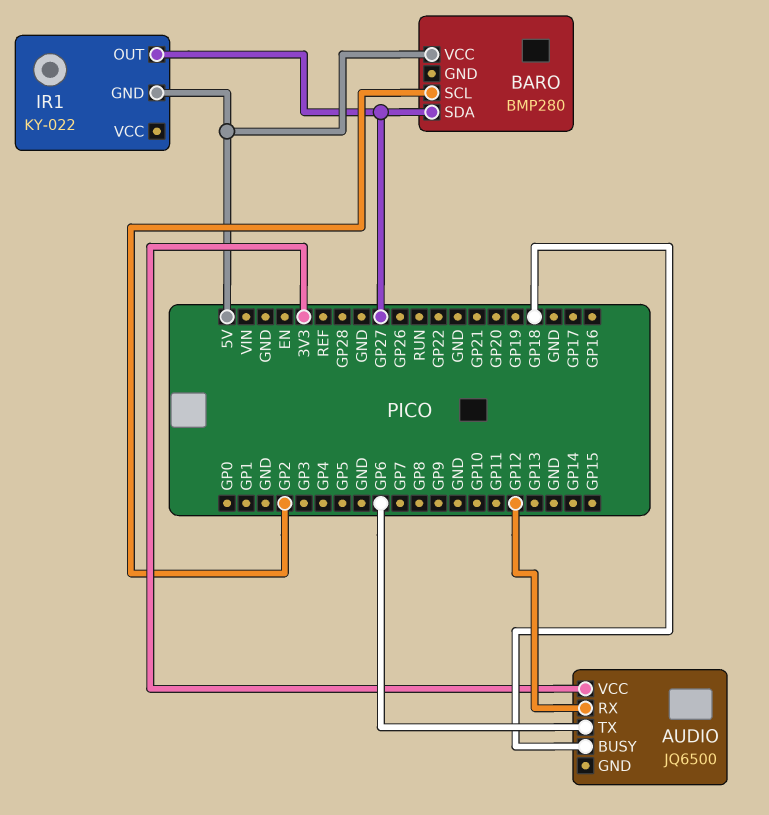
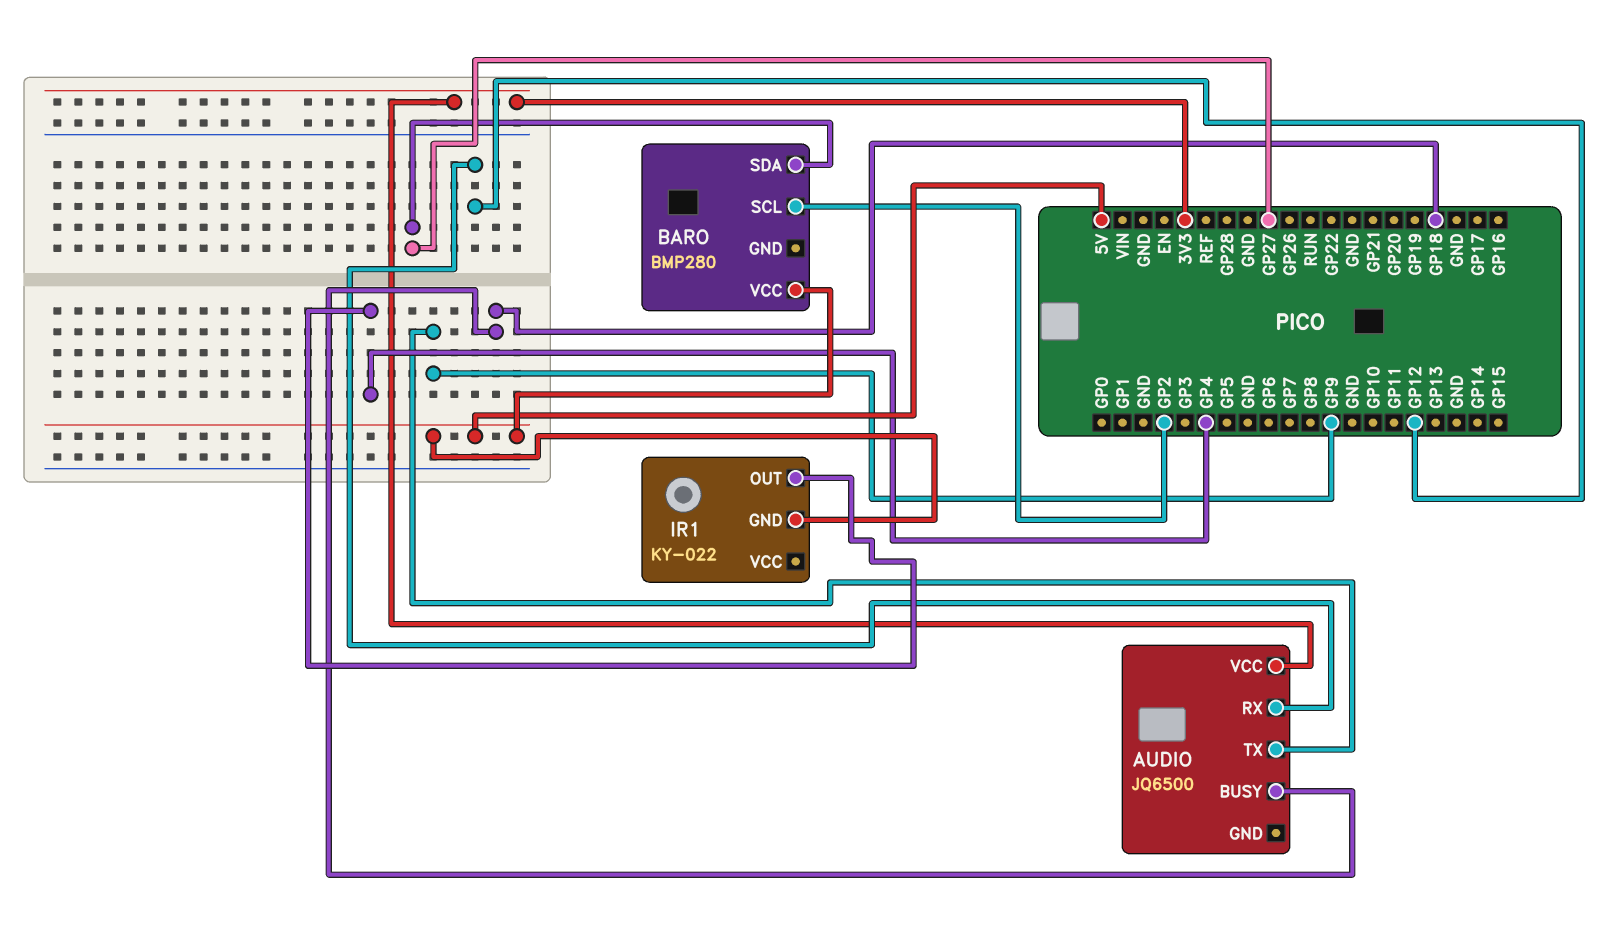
AUDIO pin TX: GP6 -> GP9
IR1 pin OUT: GP27 -> GP4

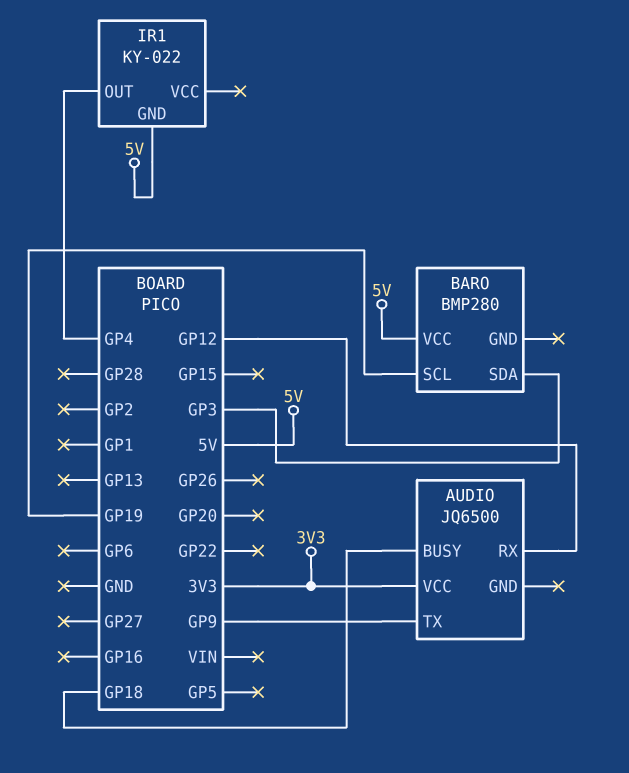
BARO pin SCL: GP2 -> GP19
BARO pin SDA: GP27 -> GP3

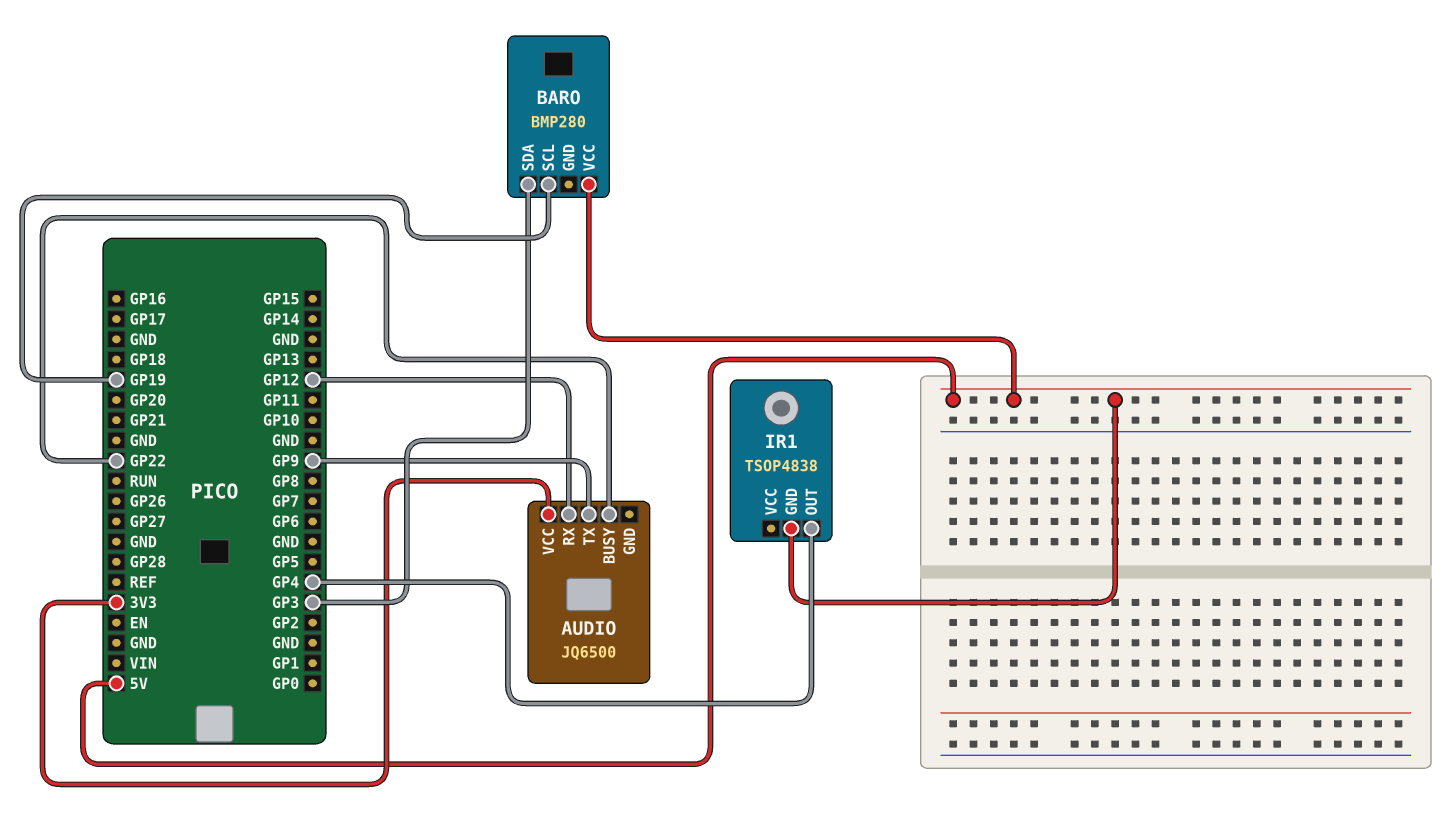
AUDIO pin BUSY: GP18 -> GP22
IR1: KY-022 -> TSOP4838

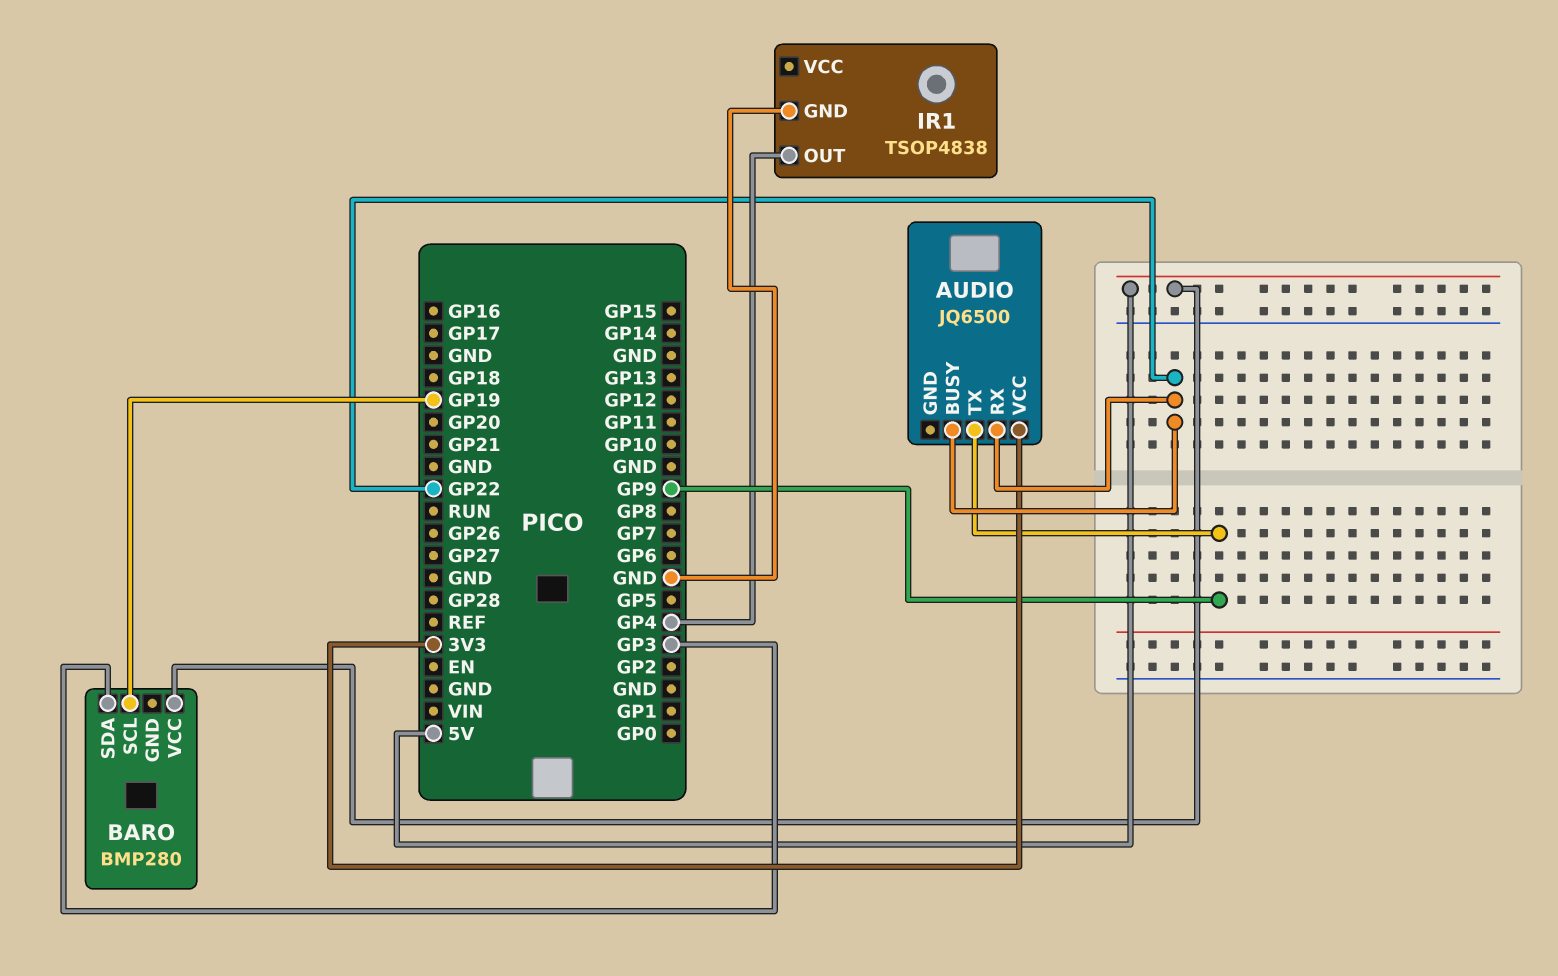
AUDIO pin RX: GP12 -> GP22
IR1 pin GND: 5V -> GND

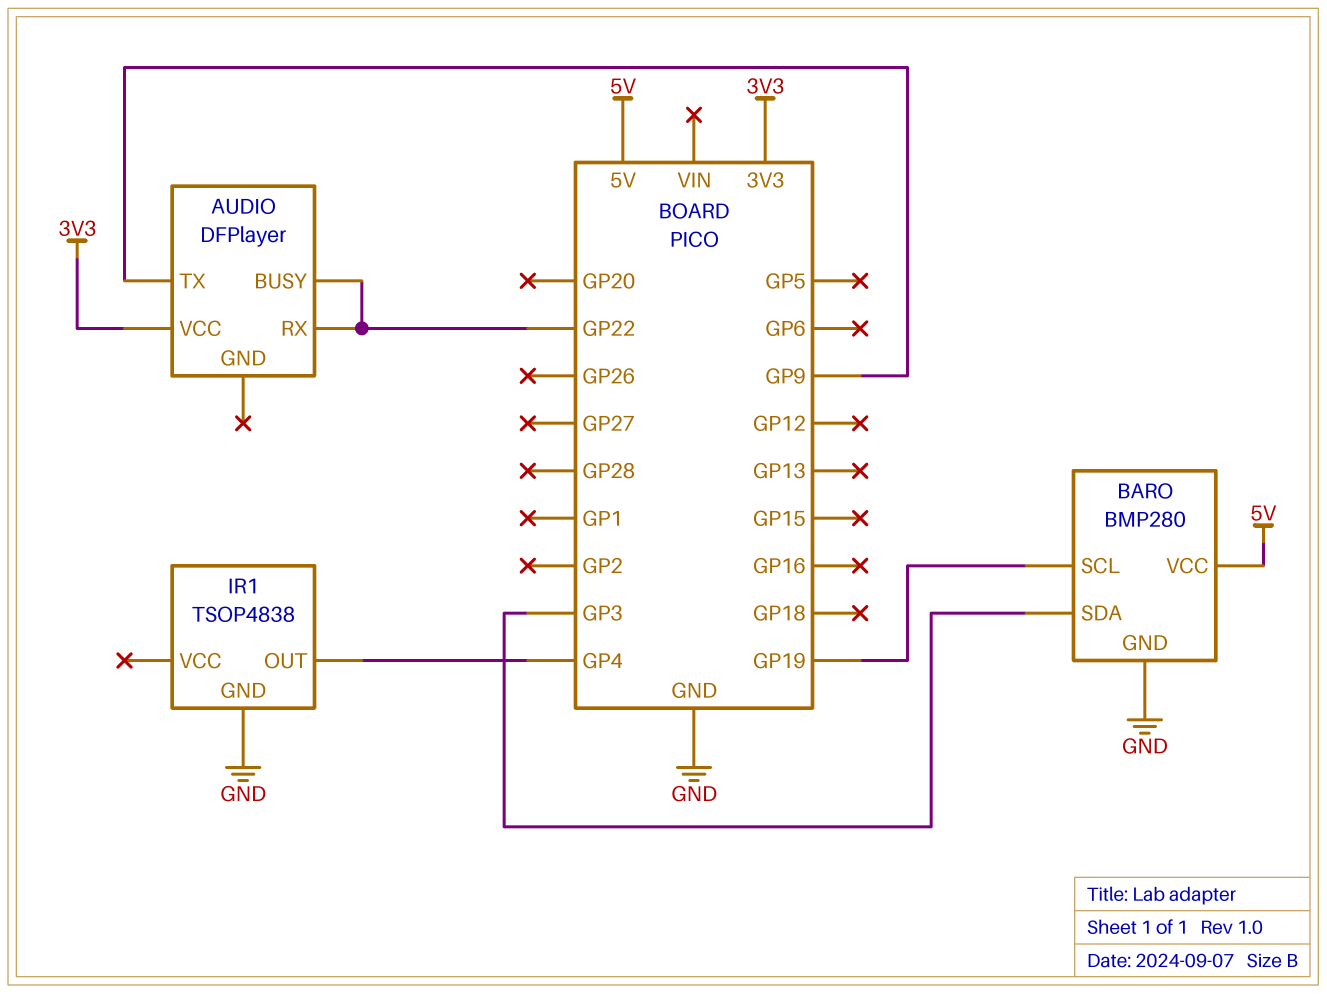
AUDIO: JQ6500 -> DFPlayer
BARO pin GND: none -> GND

